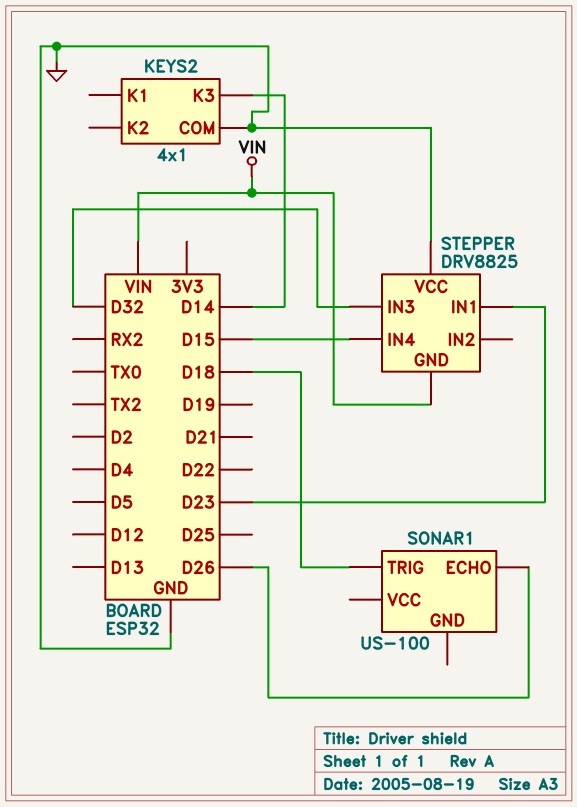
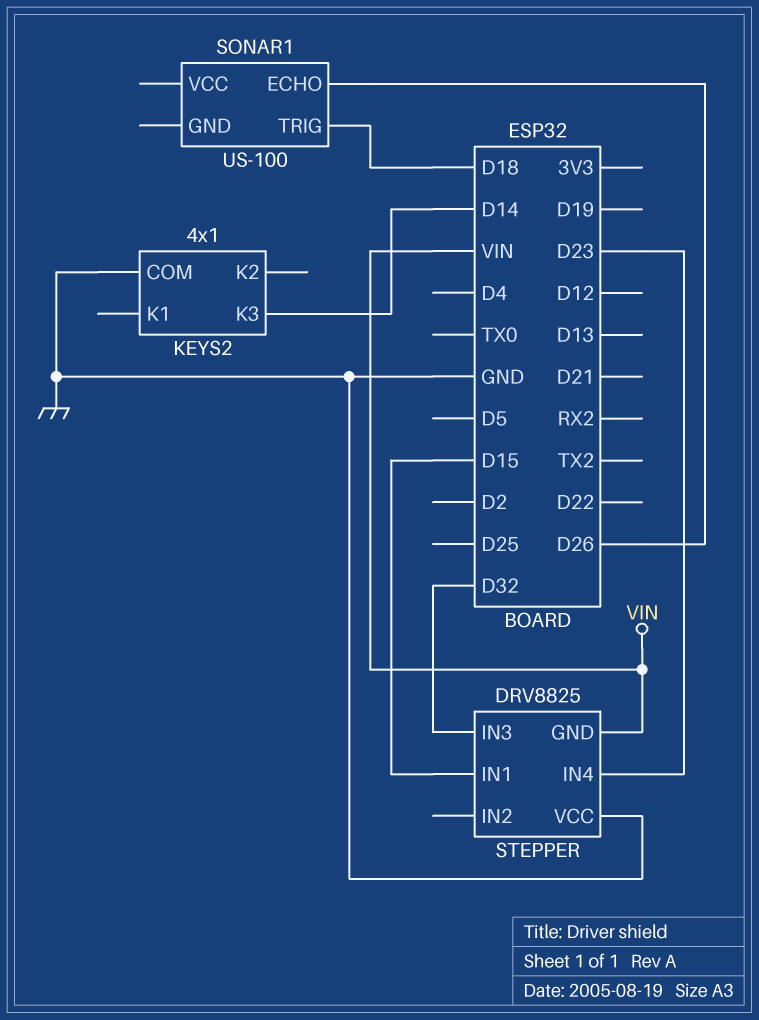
STEPPER pin IN1: D23 -> D15
STEPPER pin IN4: D15 -> D23

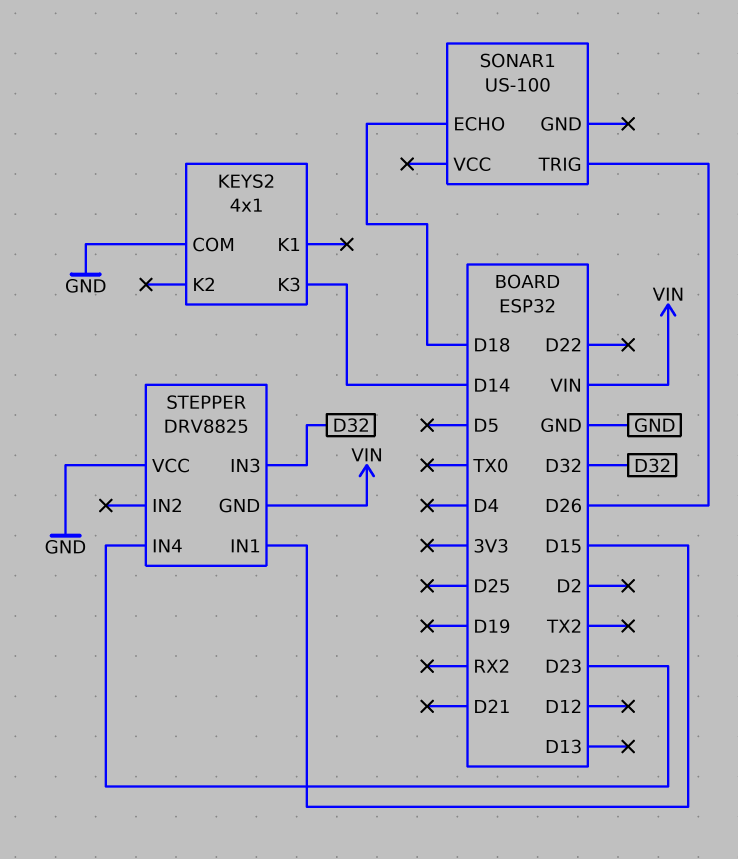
SONAR1 pin ECHO: D26 -> D18
SONAR1 pin TRIG: D18 -> D26

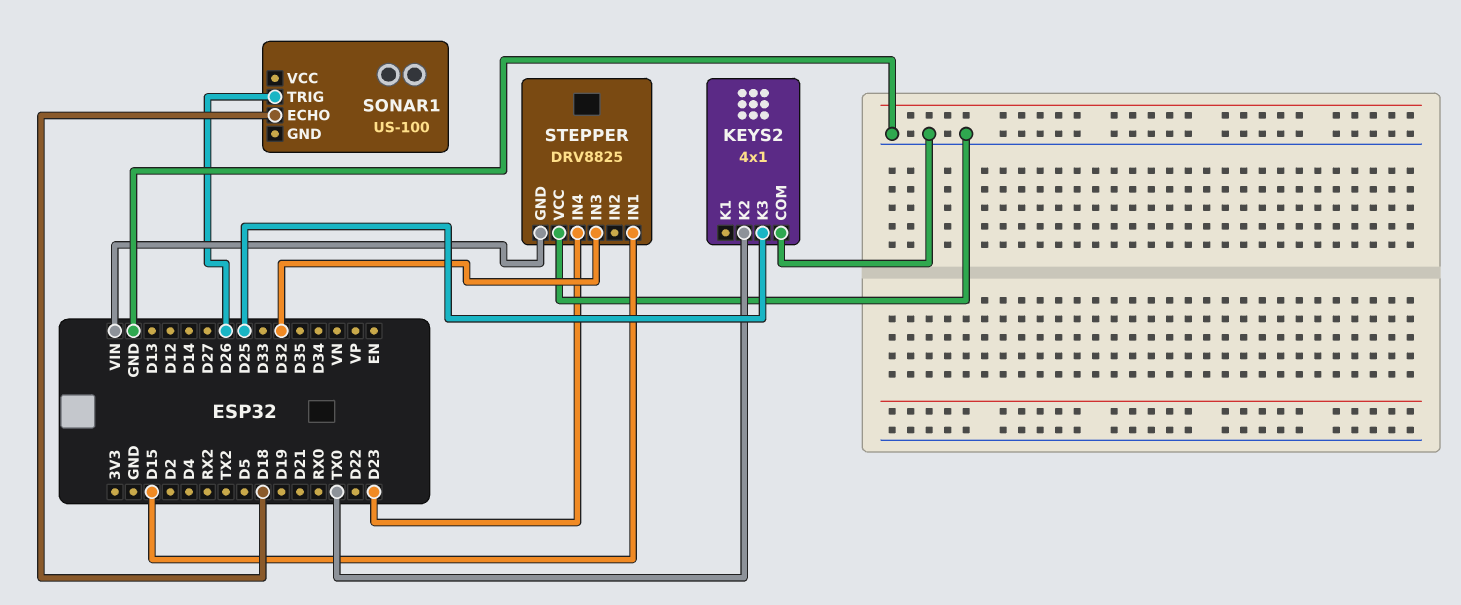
KEYS2 pin K2: none -> TX0
KEYS2 pin K3: D14 -> D25

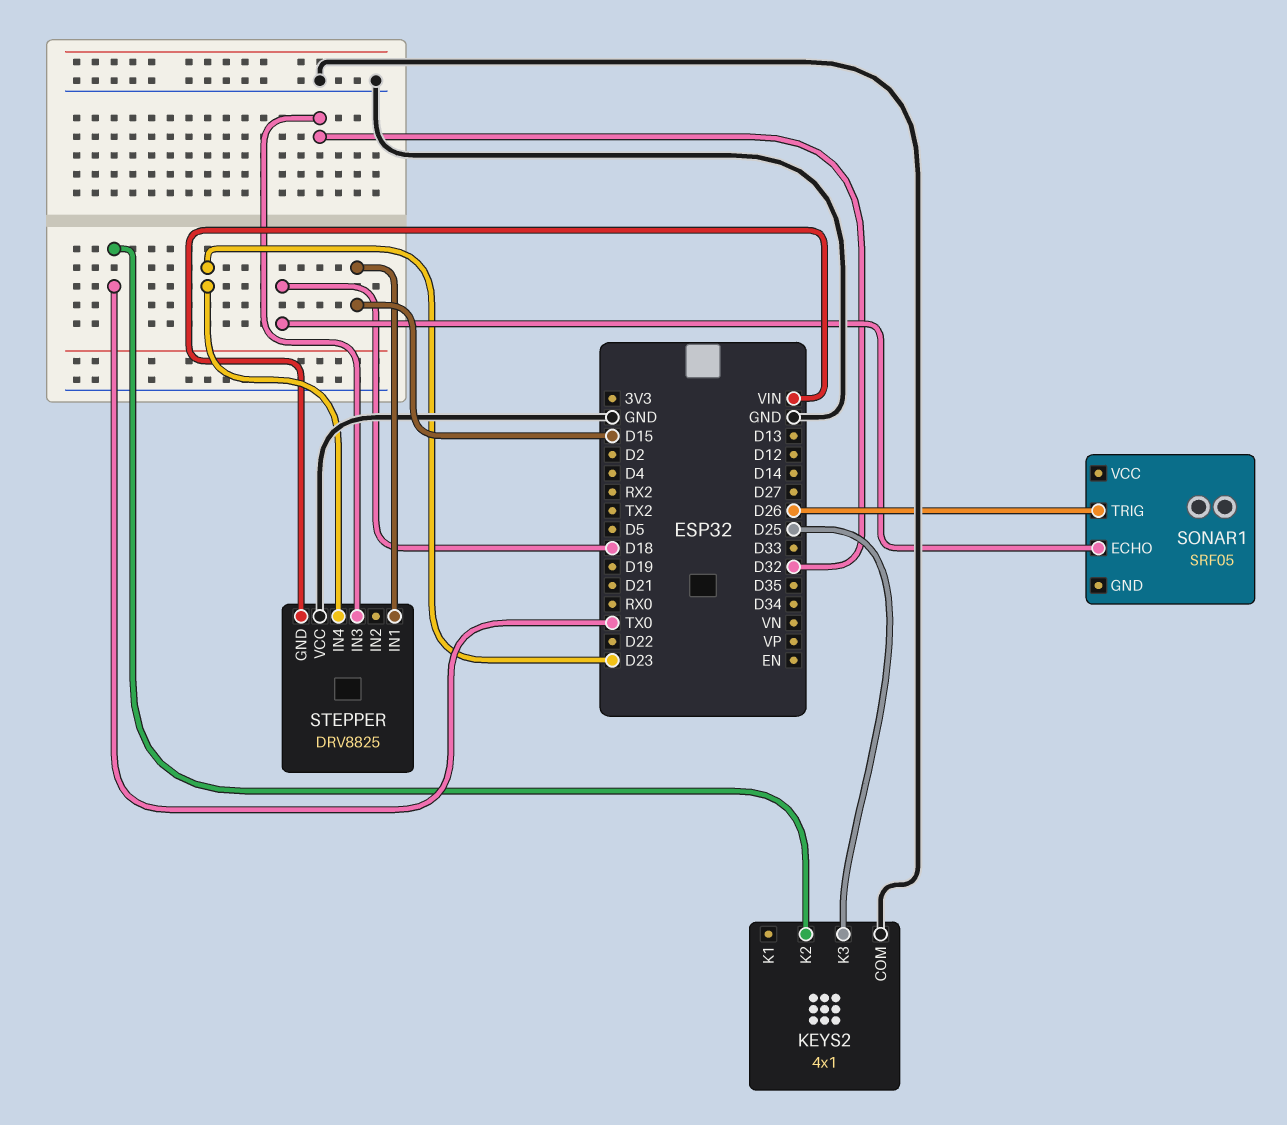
SONAR1: US-100 -> SRF05

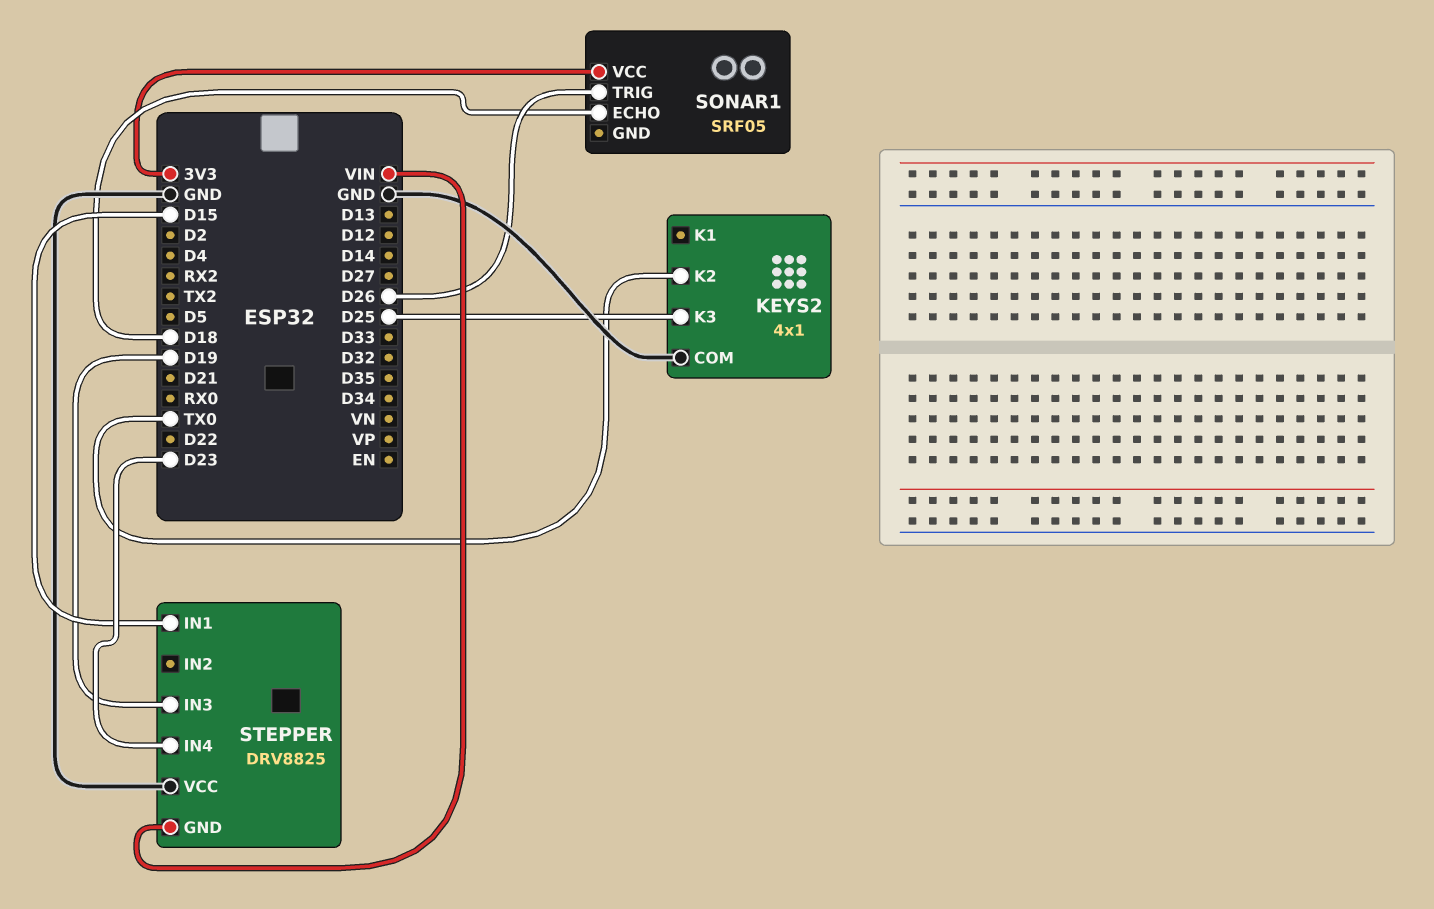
SONAR1 pin VCC: none -> 3V3
STEPPER pin IN3: D32 -> D19

